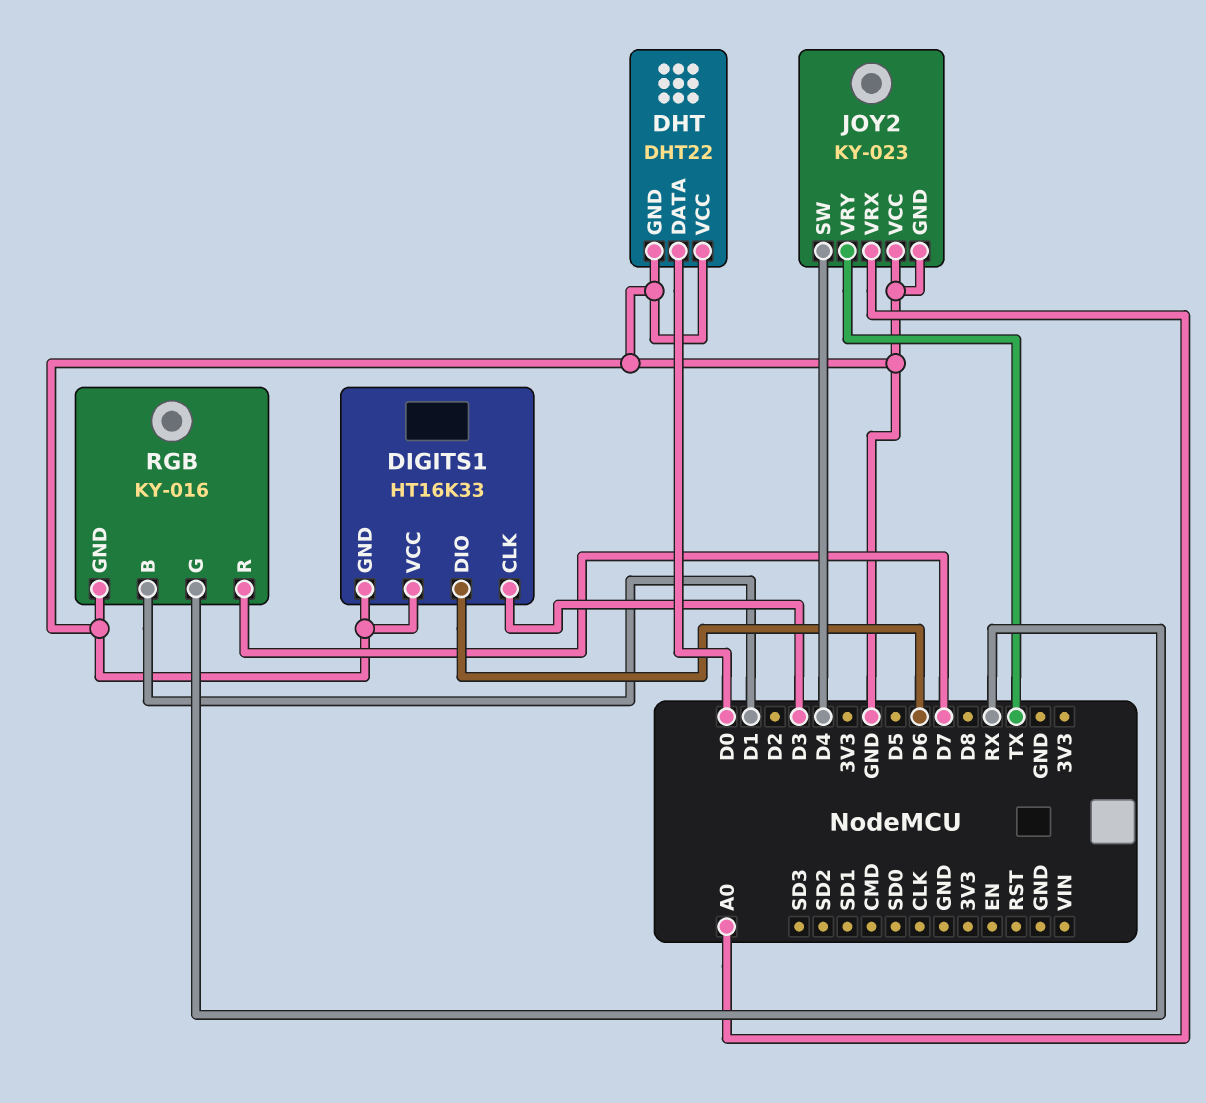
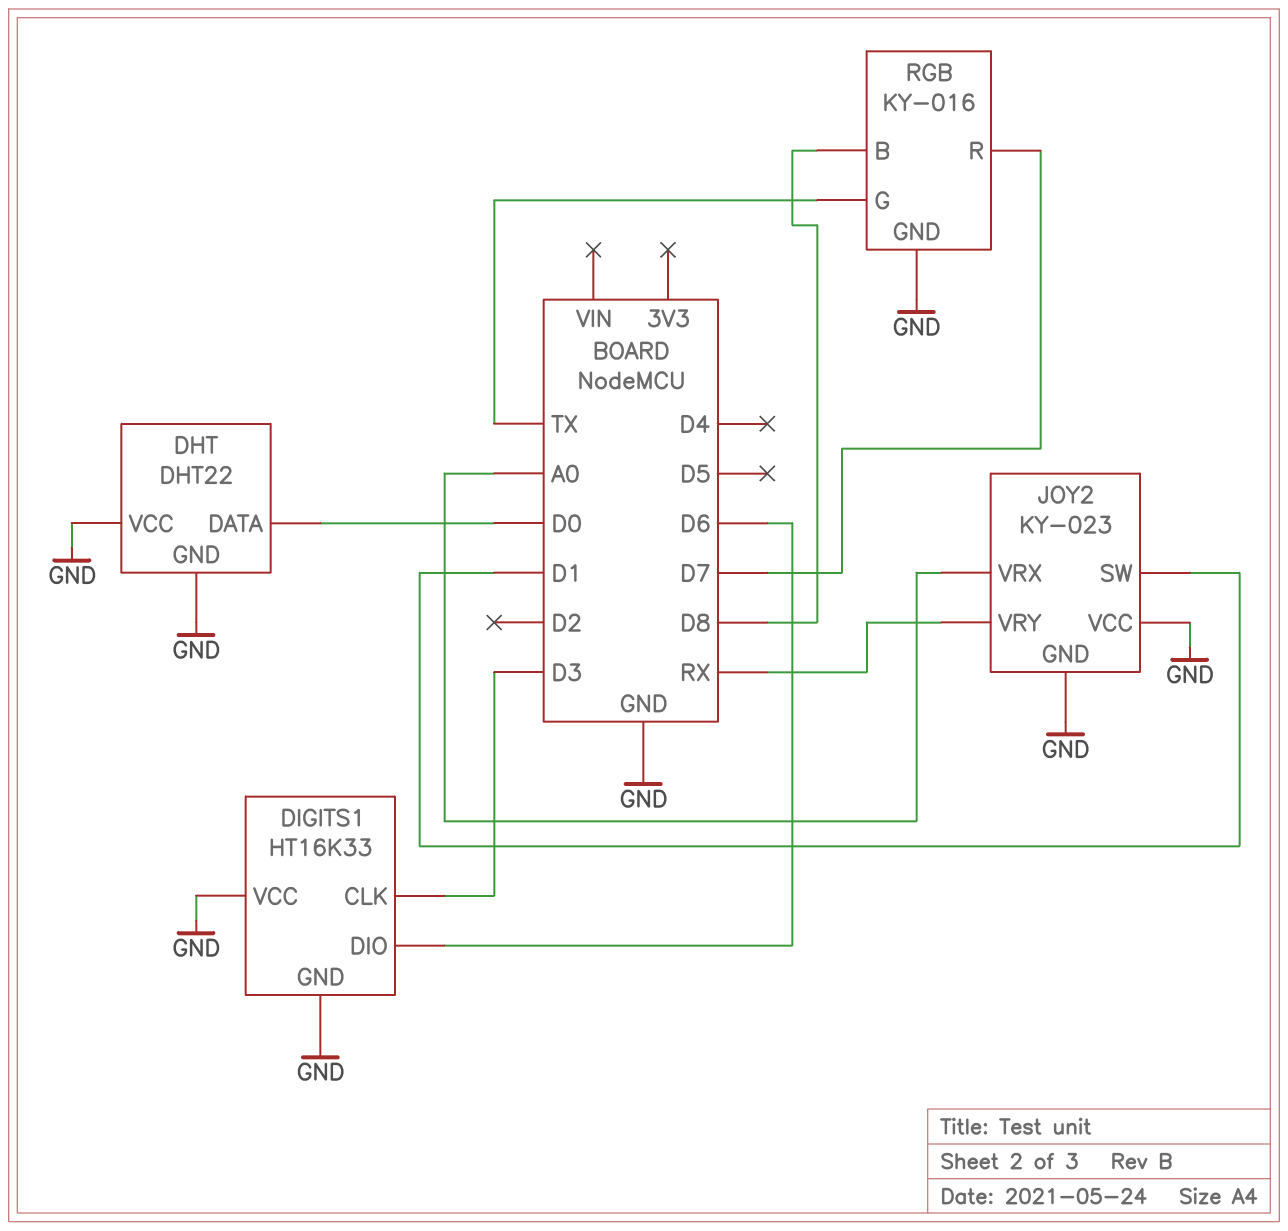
JOY2 pin SW: D4 -> D1
JOY2 pin VRY: TX -> RX
RGB pin B: D1 -> D8
RGB pin G: RX -> TX

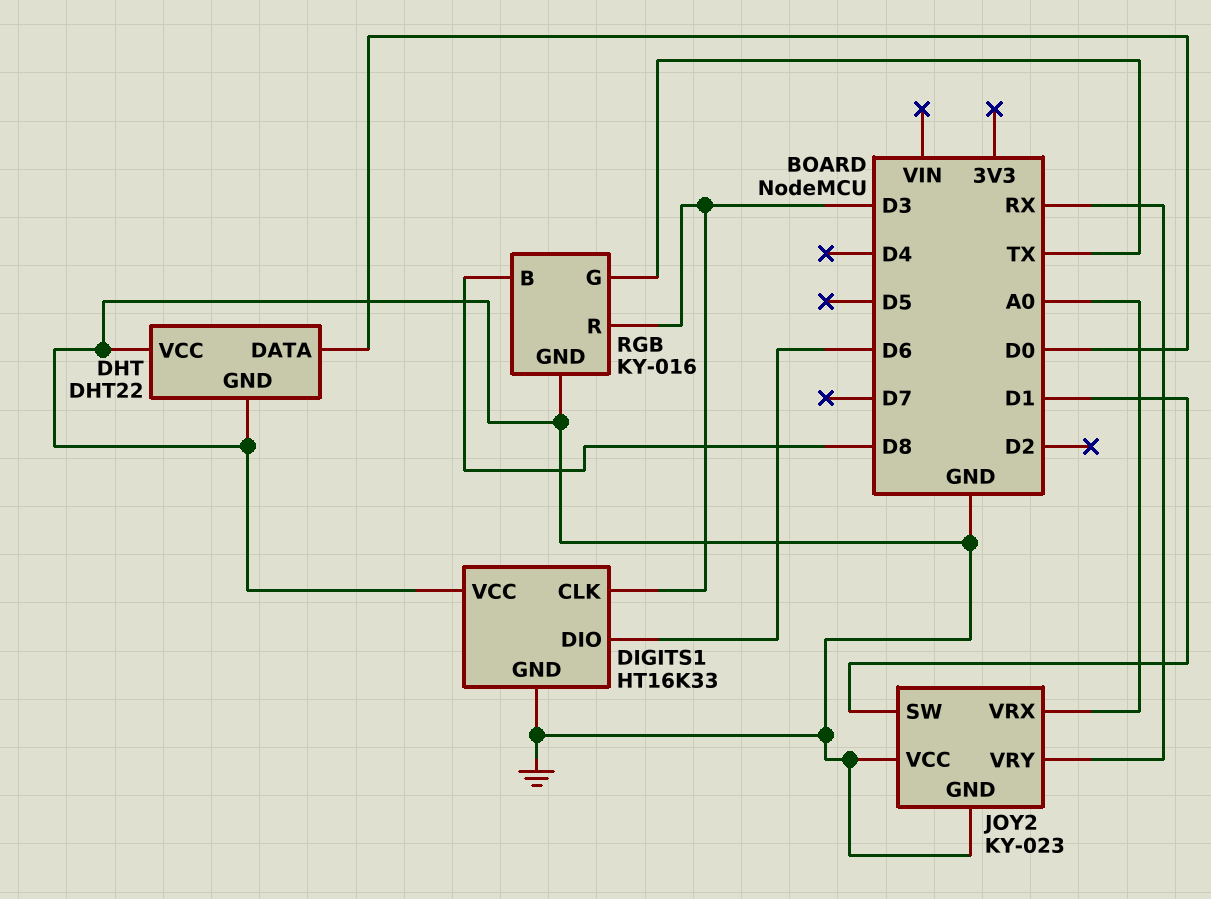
RGB pin R: D7 -> D3

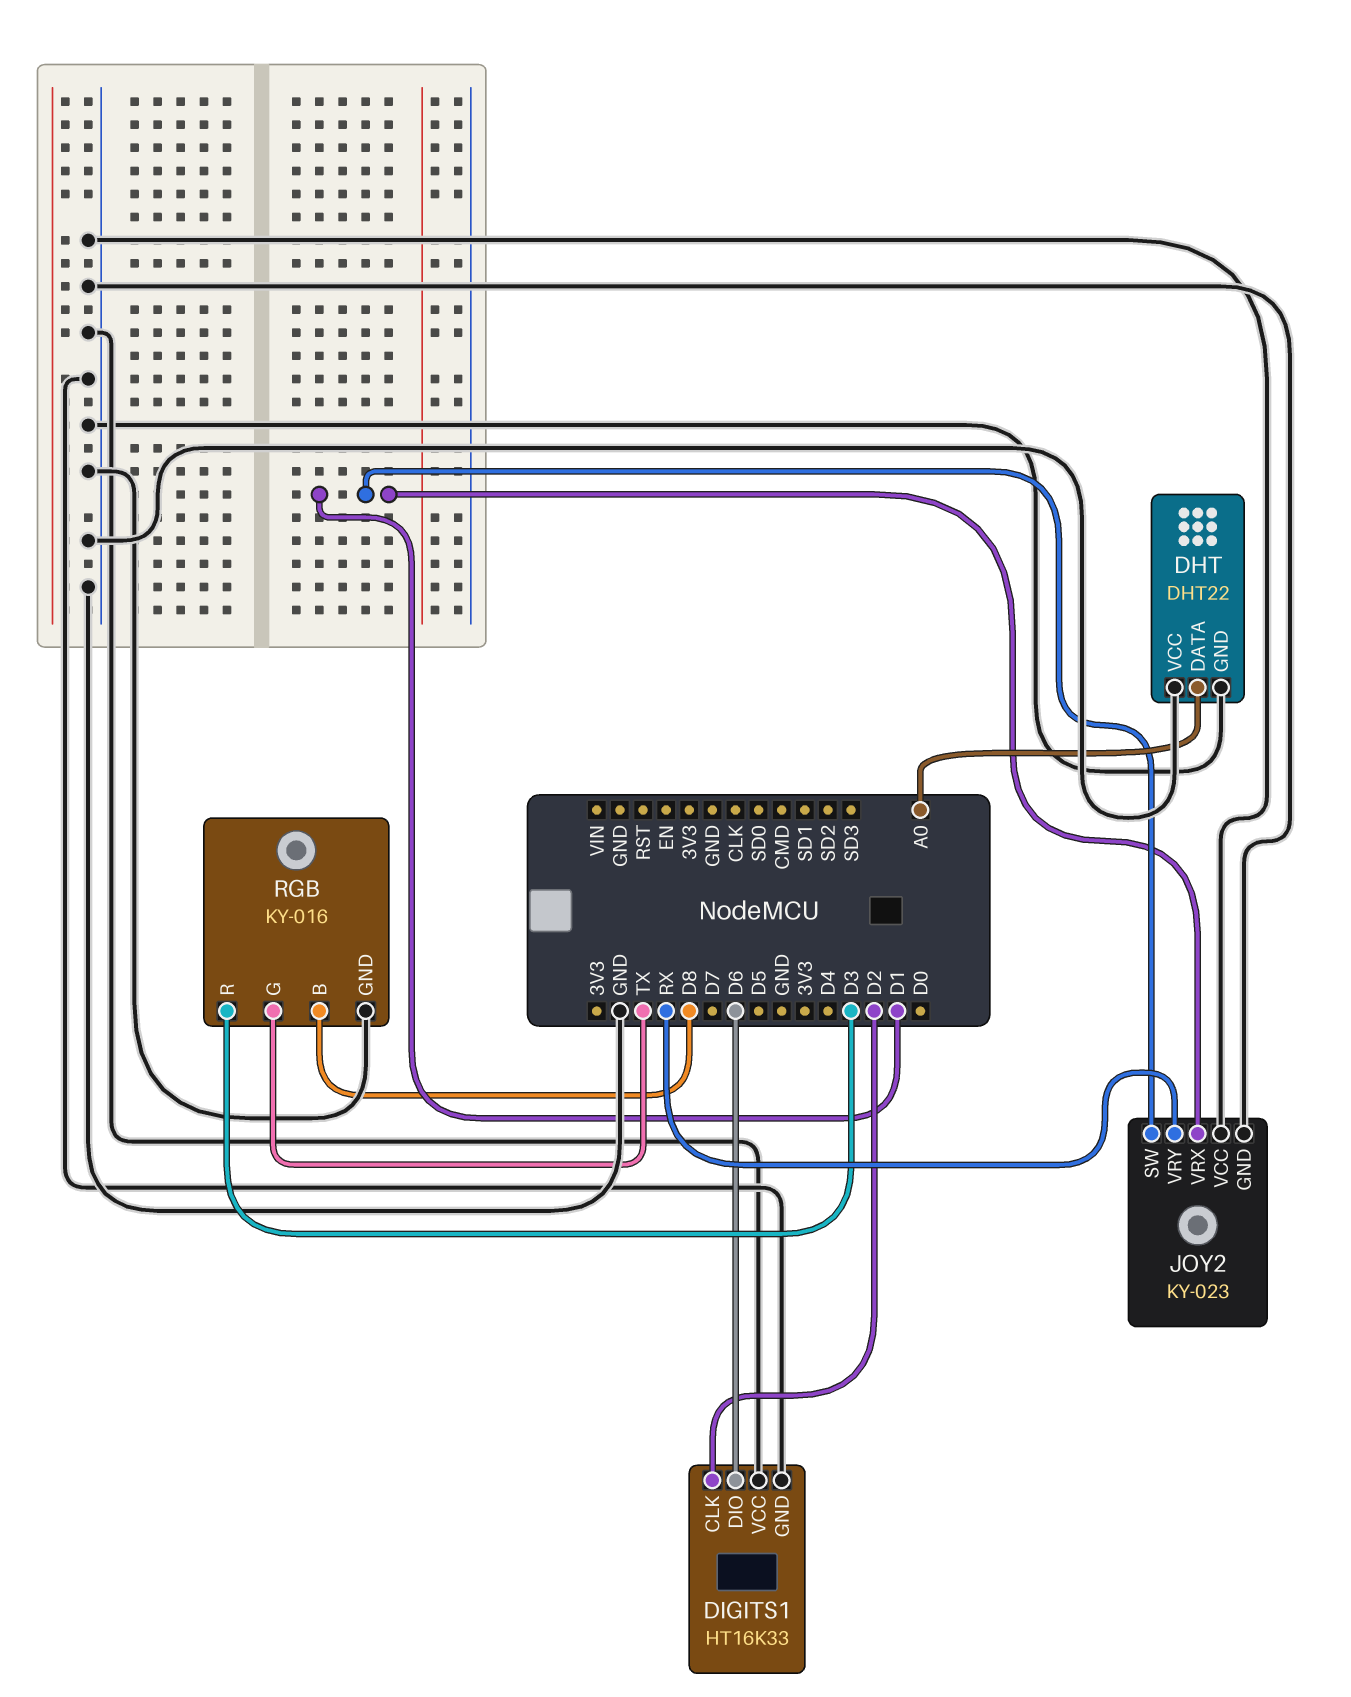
DHT pin DATA: D0 -> A0
DIGITS1 pin CLK: D3 -> D2
JOY2 pin VRX: A0 -> D1

